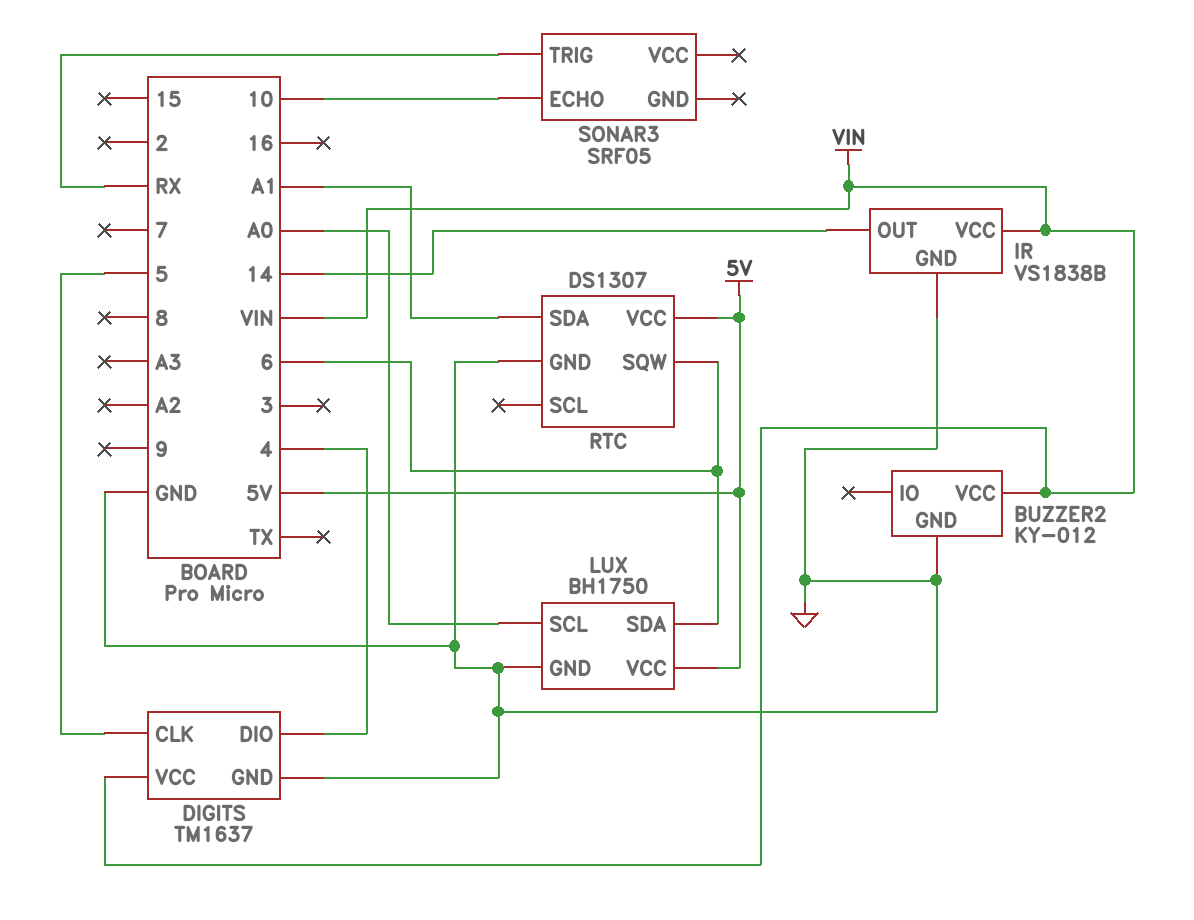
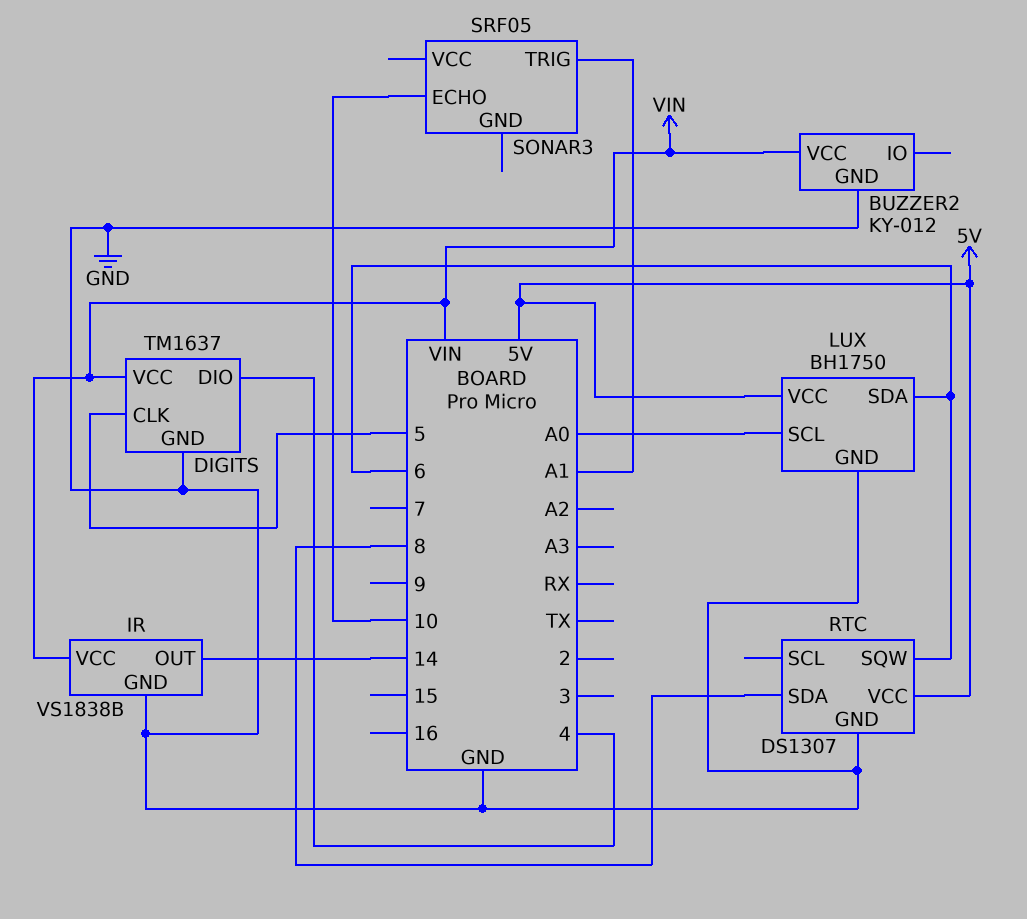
RTC pin SDA: A1 -> 8
SONAR3 pin TRIG: RX -> A1

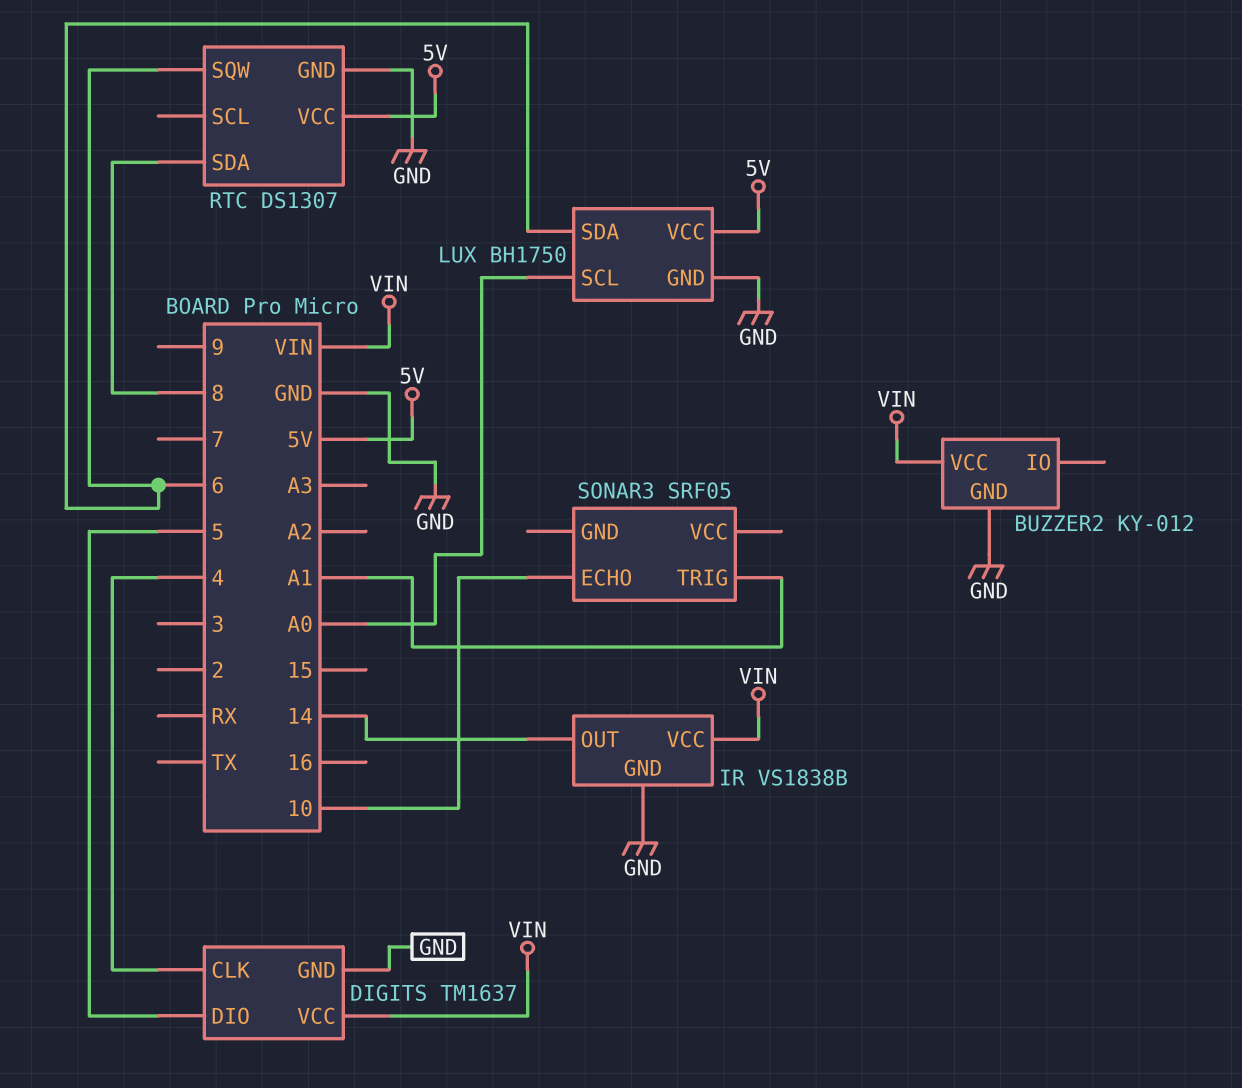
DIGITS pin CLK: 5 -> 4
DIGITS pin DIO: 4 -> 5

